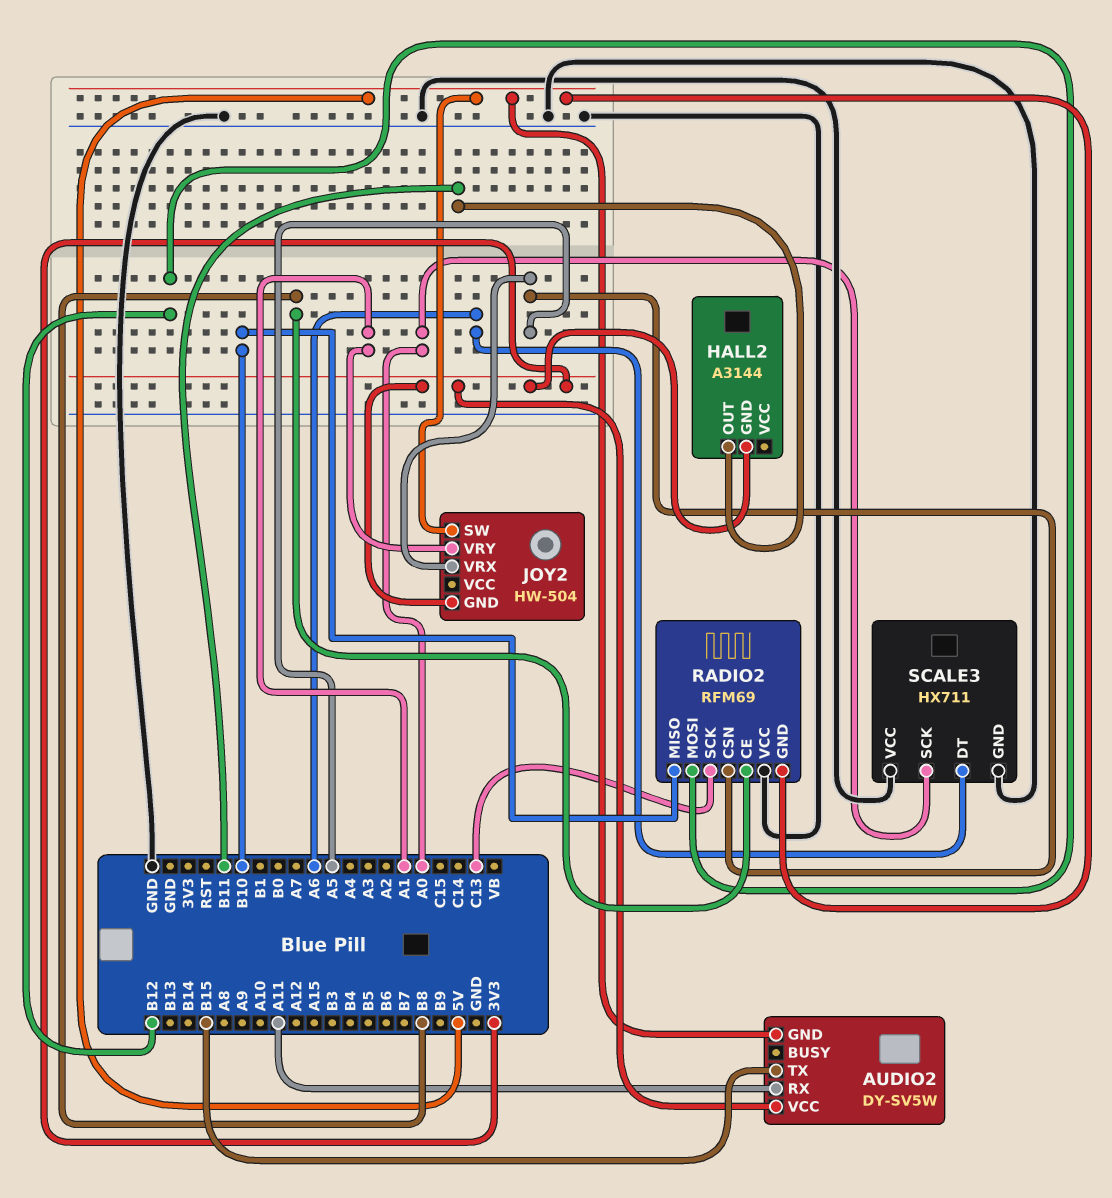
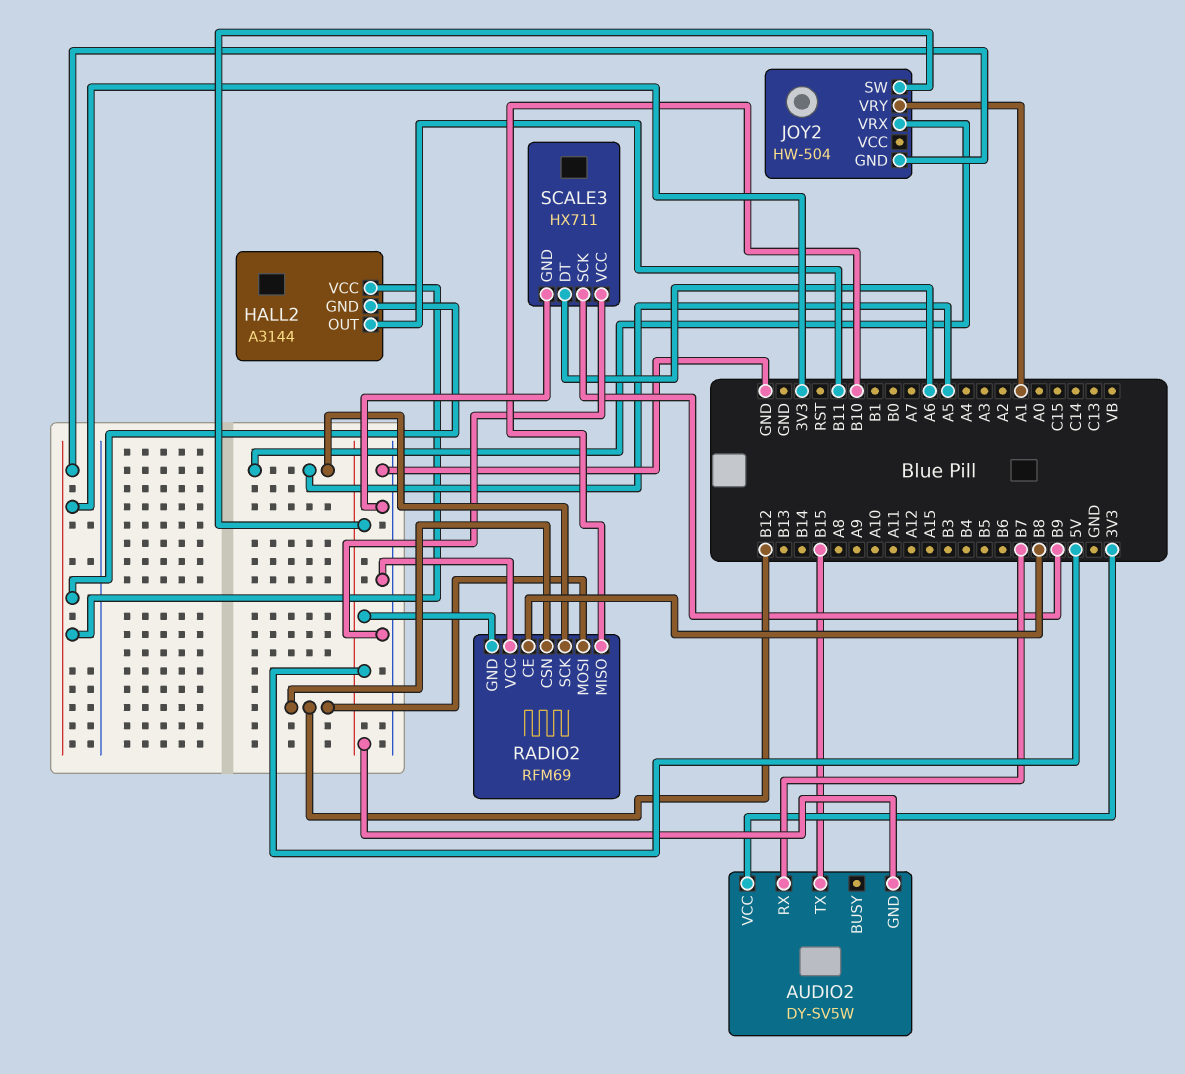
AUDIO2 pin RX: A11 -> B7
HALL2 pin VCC: none -> 3V3
RADIO2 pin CSN: A5 -> B12
RADIO2 pin SCK: C13 -> A5
SCALE3 pin SCK: A0 -> B9

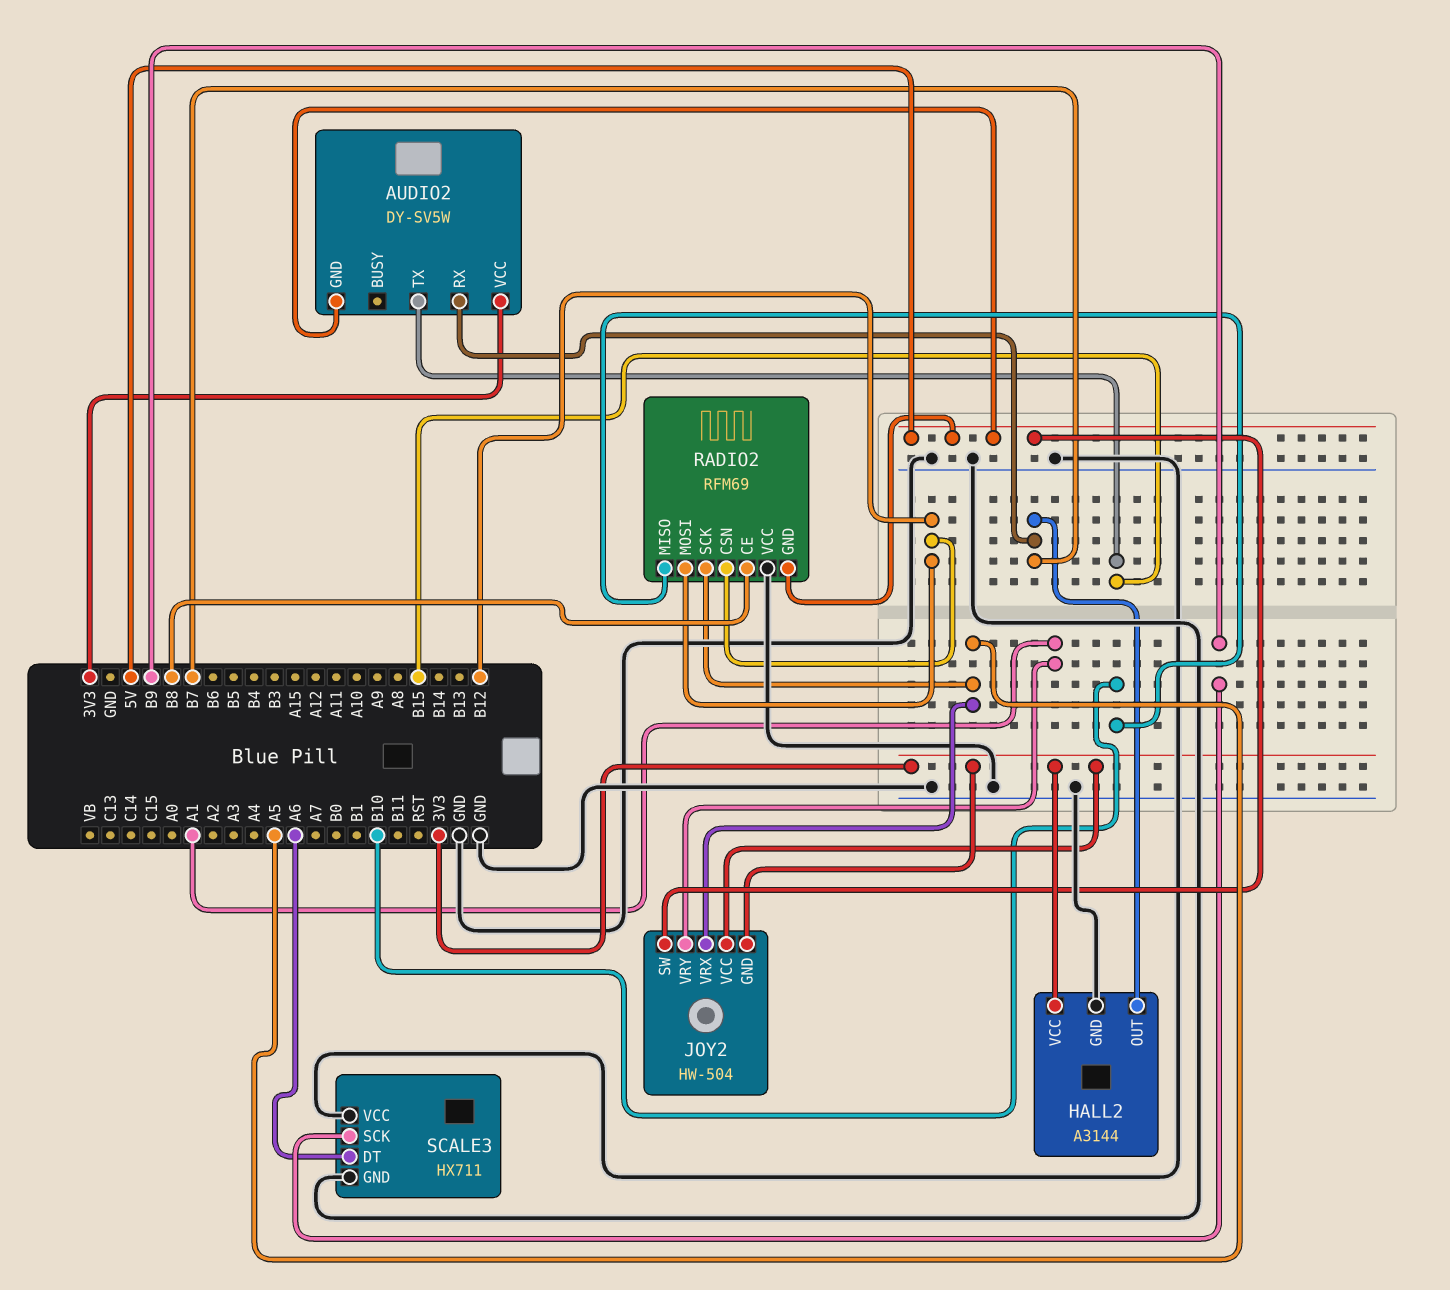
HALL2 pin GND: 3V3 -> GND
HALL2 pin OUT: B11 -> B7
JOY2 pin VCC: none -> 3V3

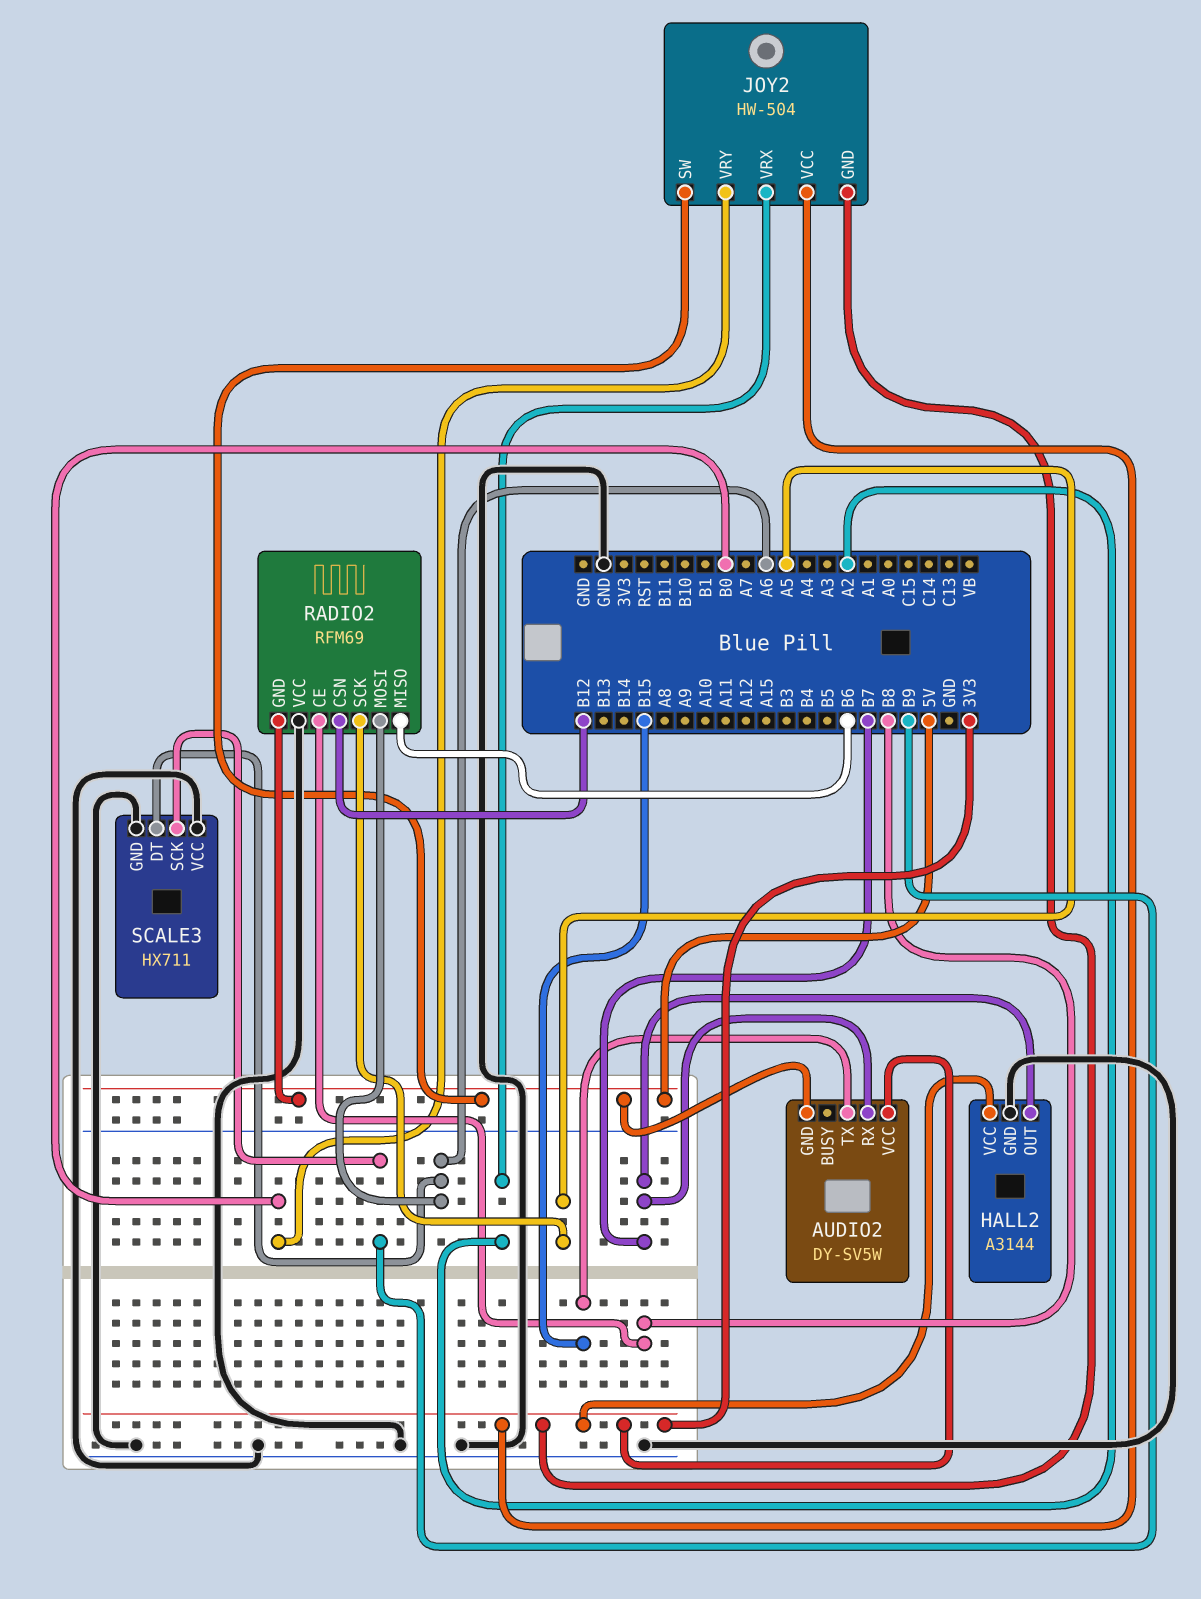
JOY2 pin VRX: A5 -> A2
JOY2 pin VRY: A1 -> B0
RADIO2 pin MISO: B10 -> B6
RADIO2 pin MOSI: B12 -> A6

